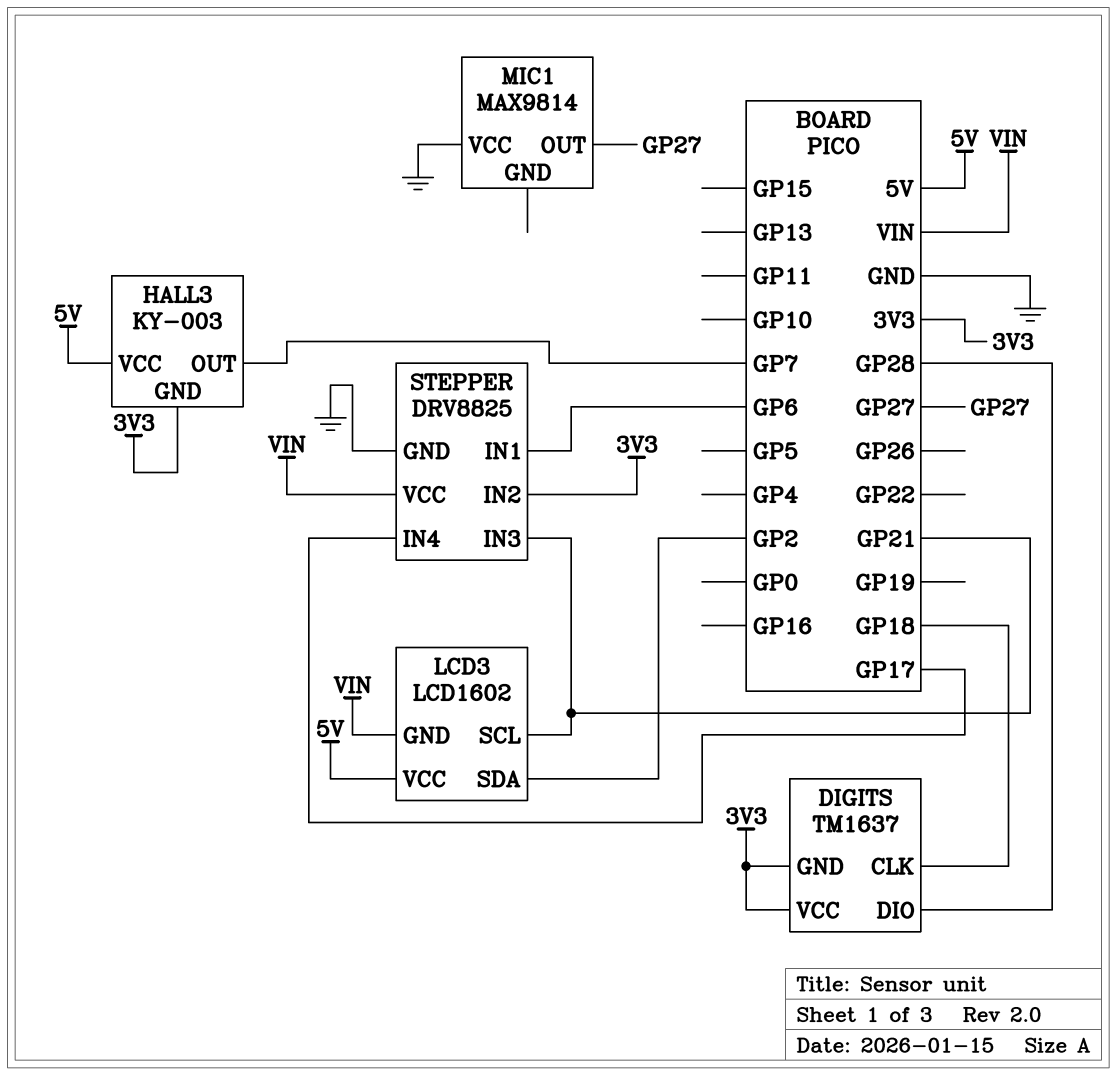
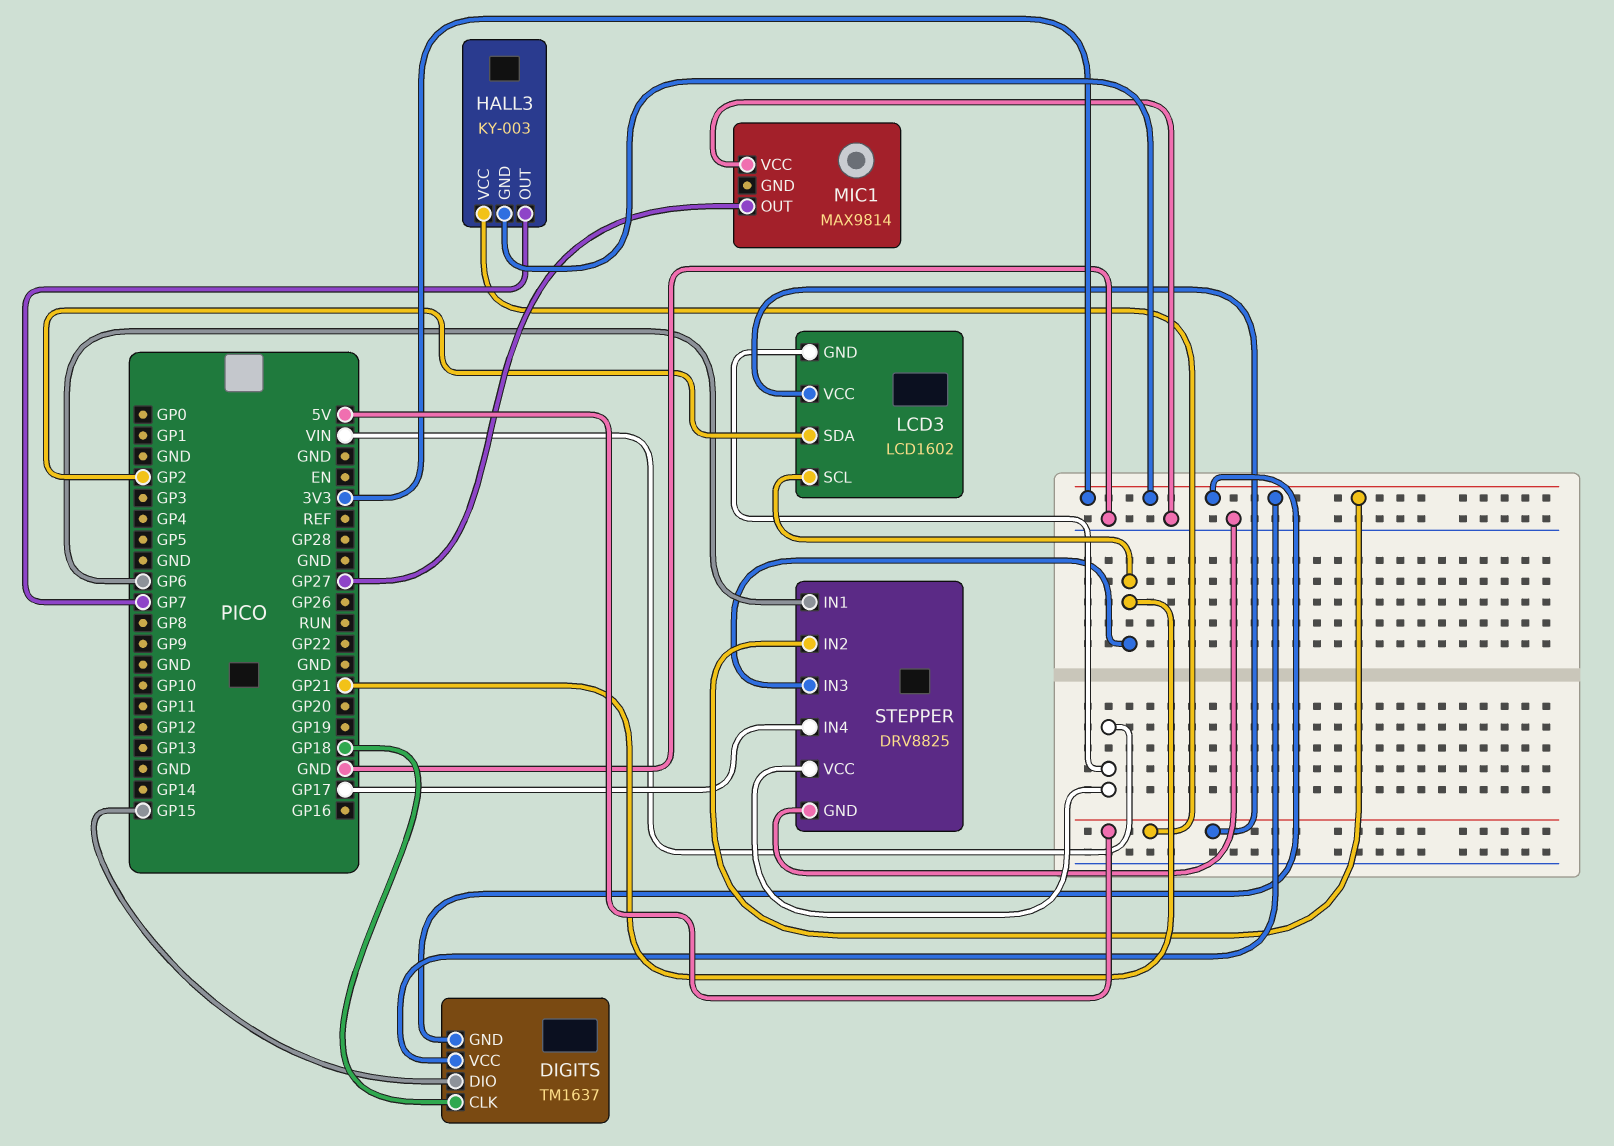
DIGITS pin DIO: GP28 -> GP15

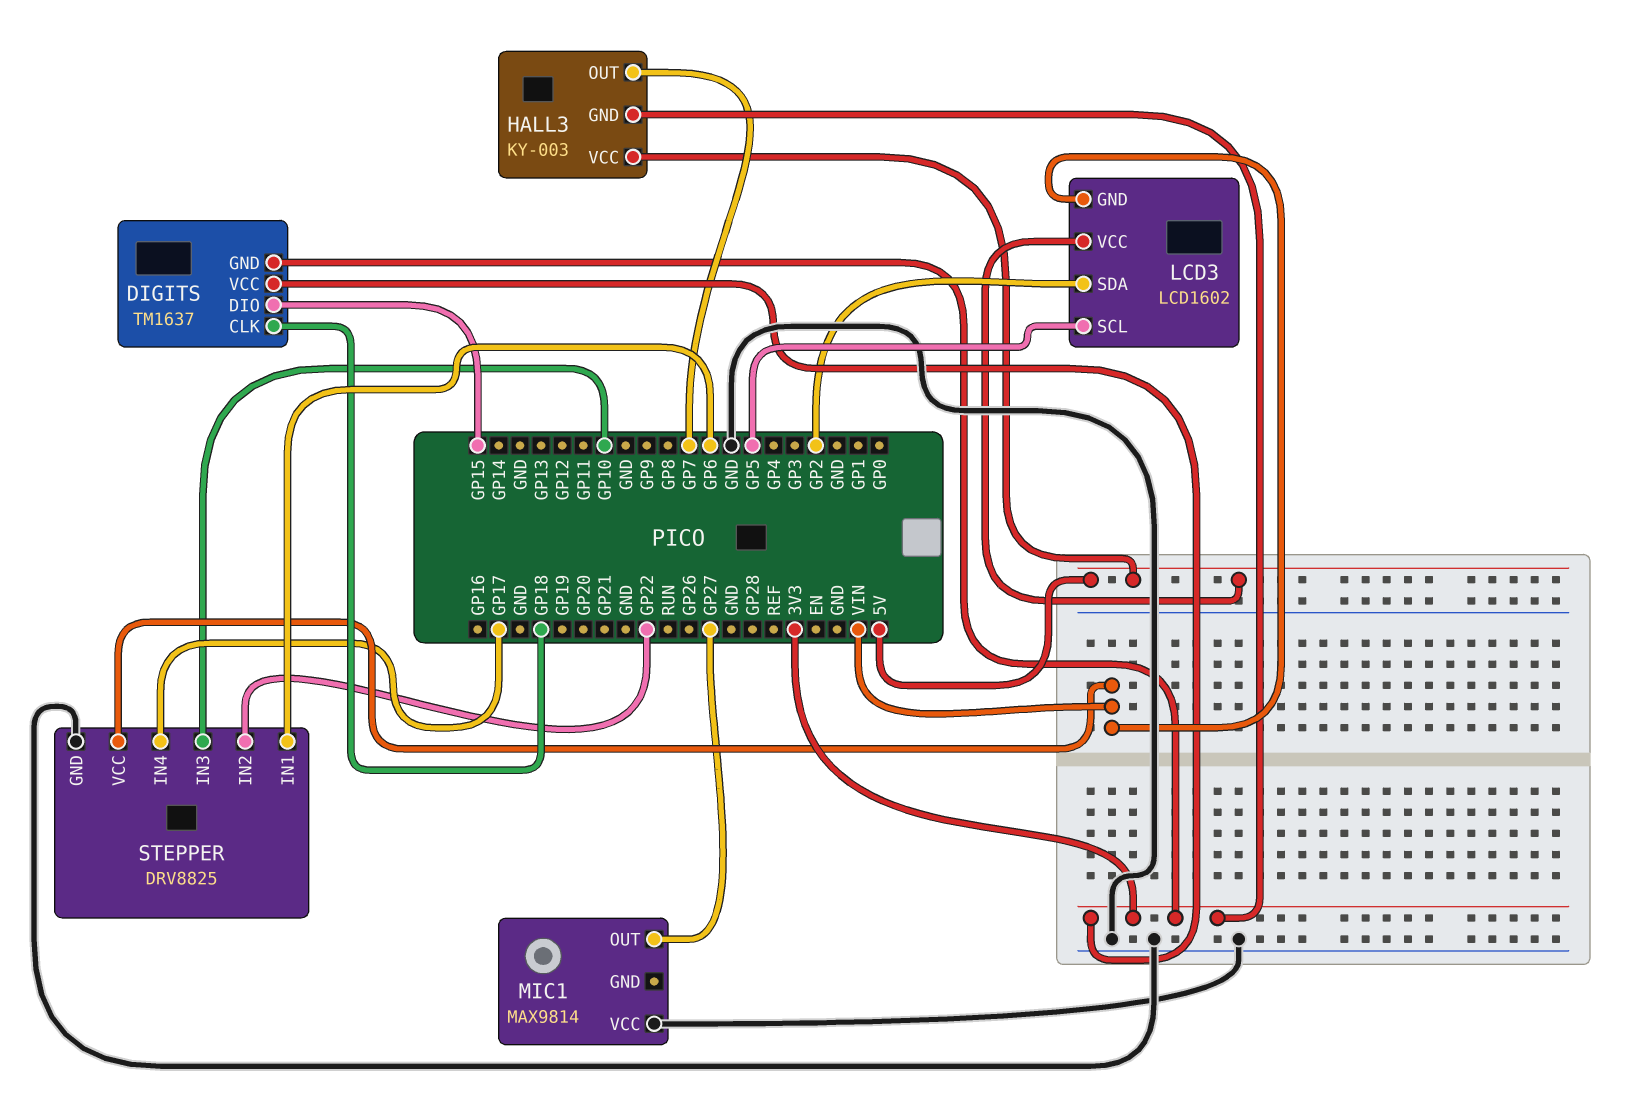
LCD3 pin SCL: GP21 -> GP5
STEPPER pin IN2: 3V3 -> GP22
STEPPER pin IN3: GP21 -> GP10

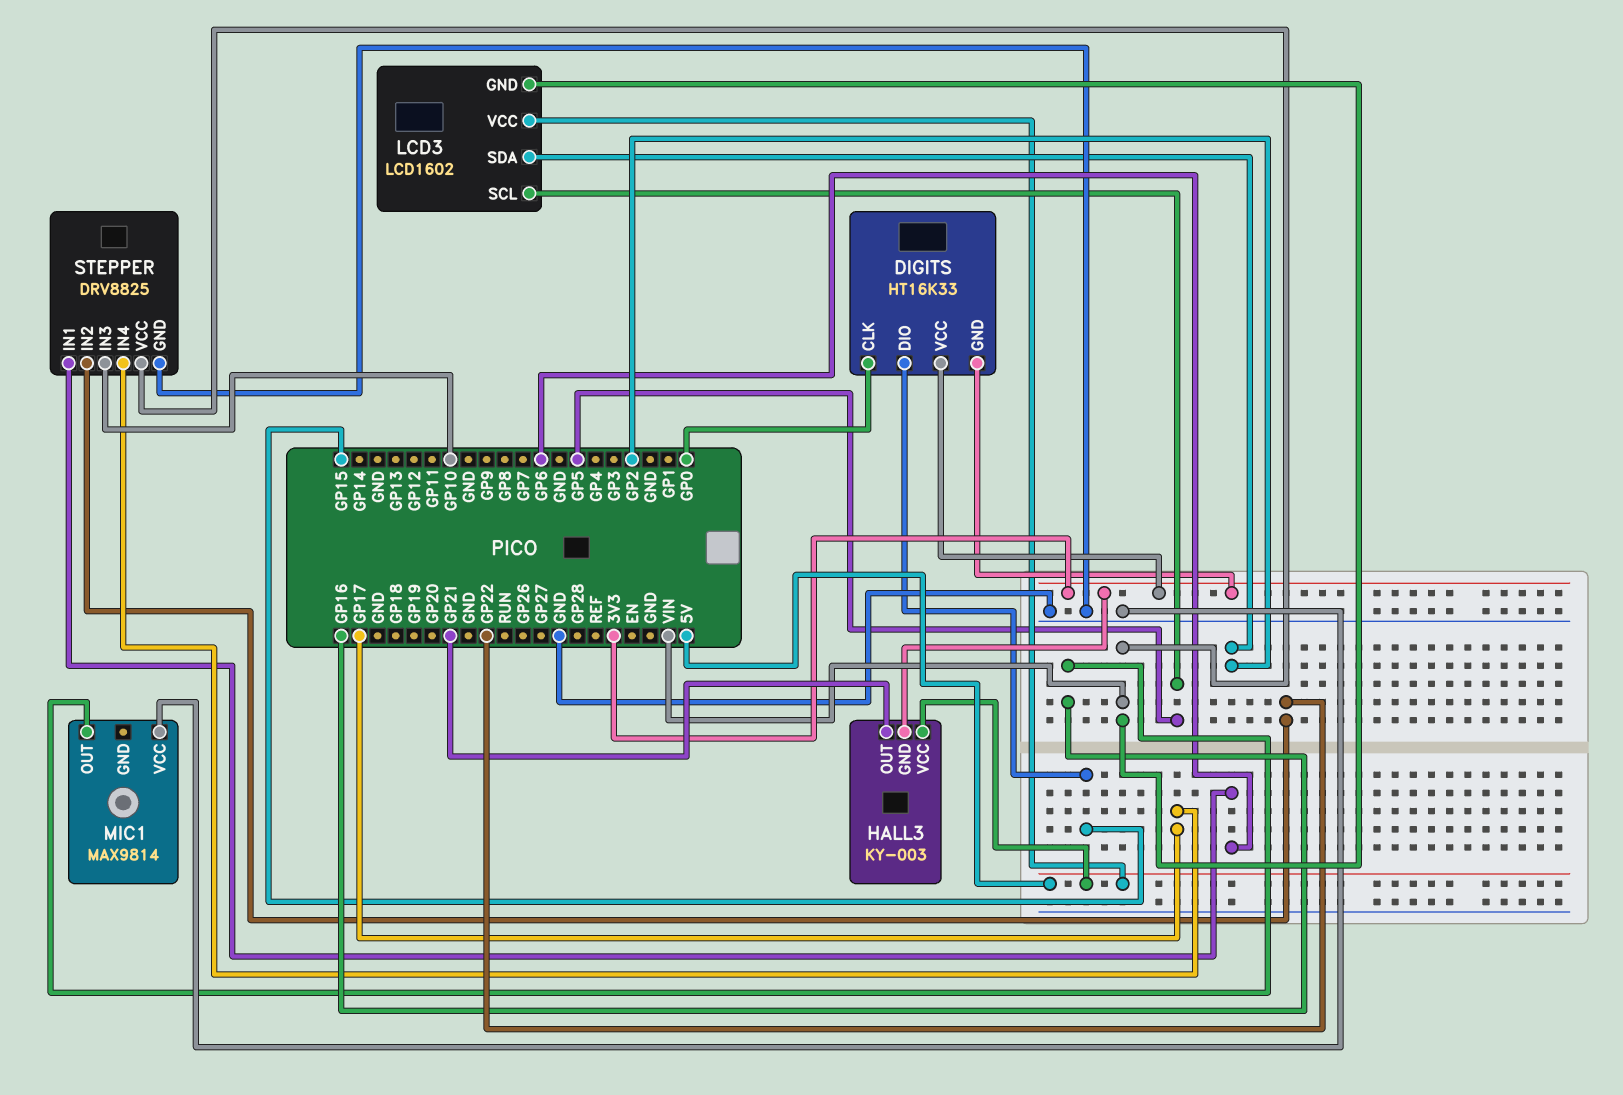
DIGITS: TM1637 -> HT16K33
DIGITS pin CLK: GP18 -> GP0
HALL3 pin OUT: GP7 -> GP21
MIC1 pin OUT: GP27 -> GP16

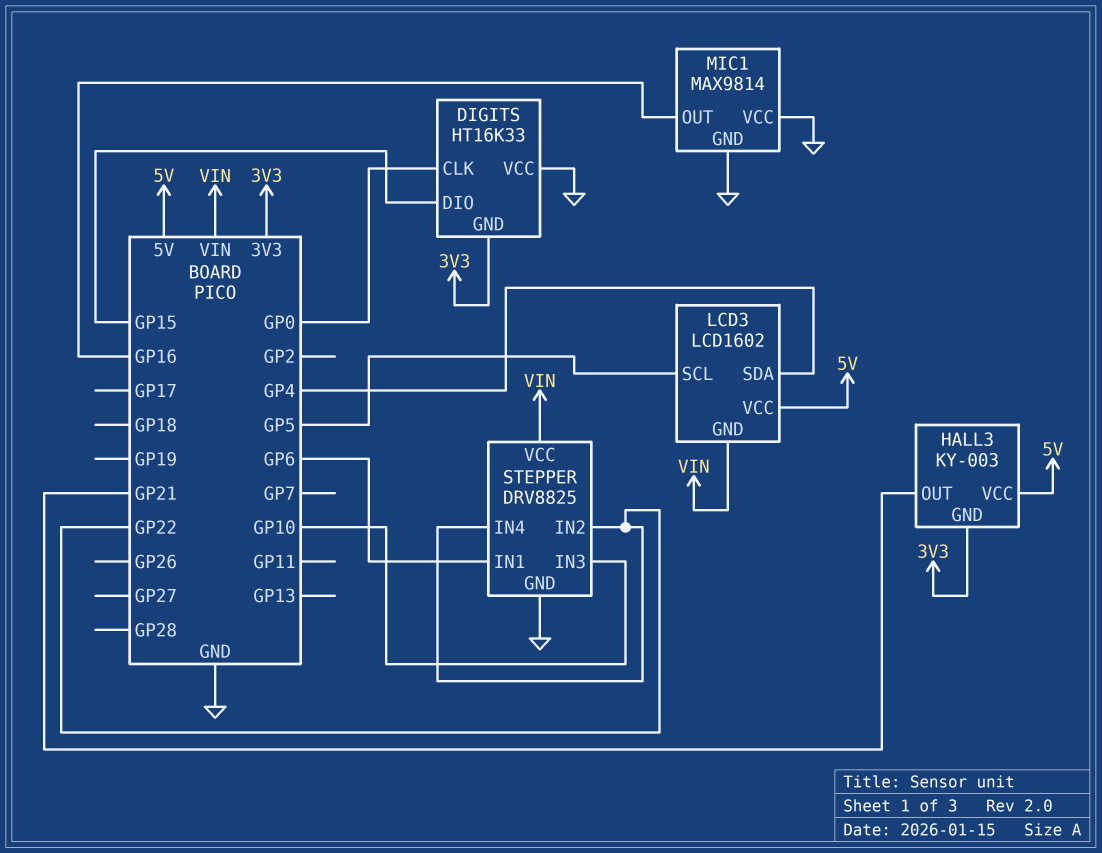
DIGITS pin VCC: 3V3 -> GND
LCD3 pin SDA: GP2 -> GP4
MIC1 pin GND: none -> GND
STEPPER pin IN4: GP17 -> GP22

